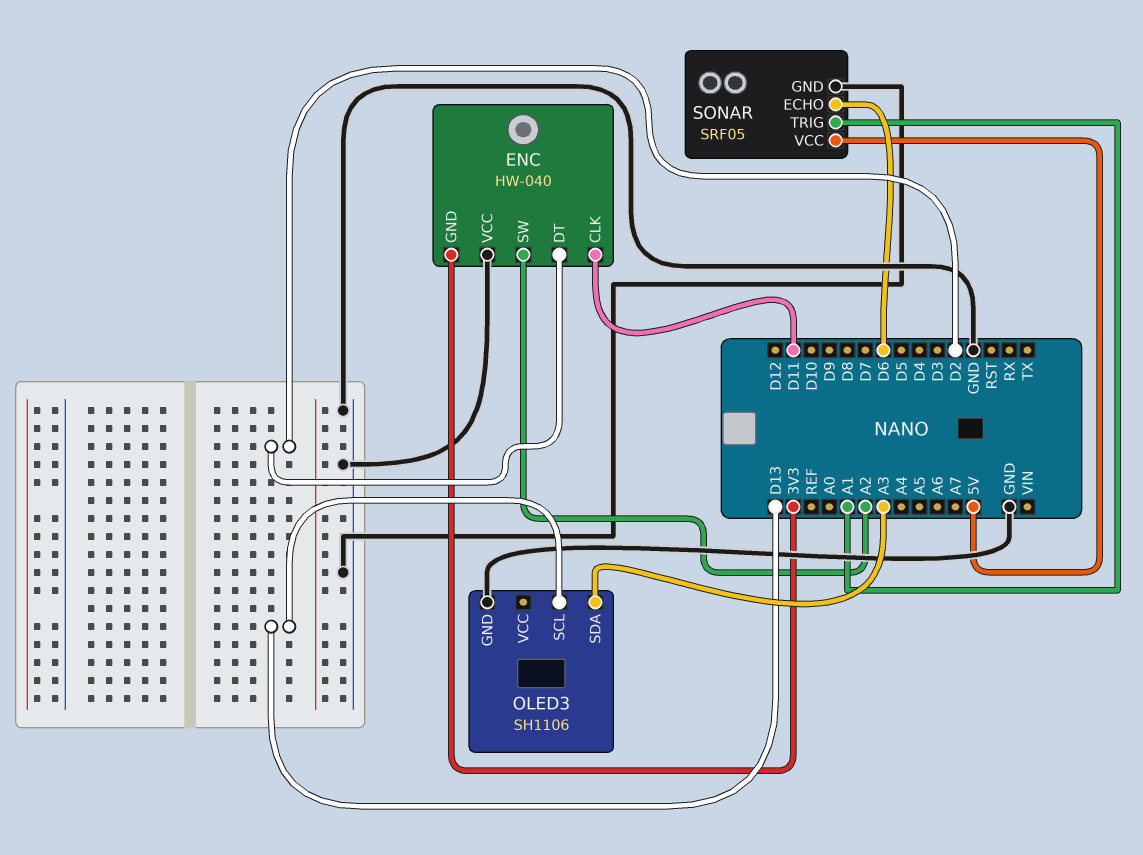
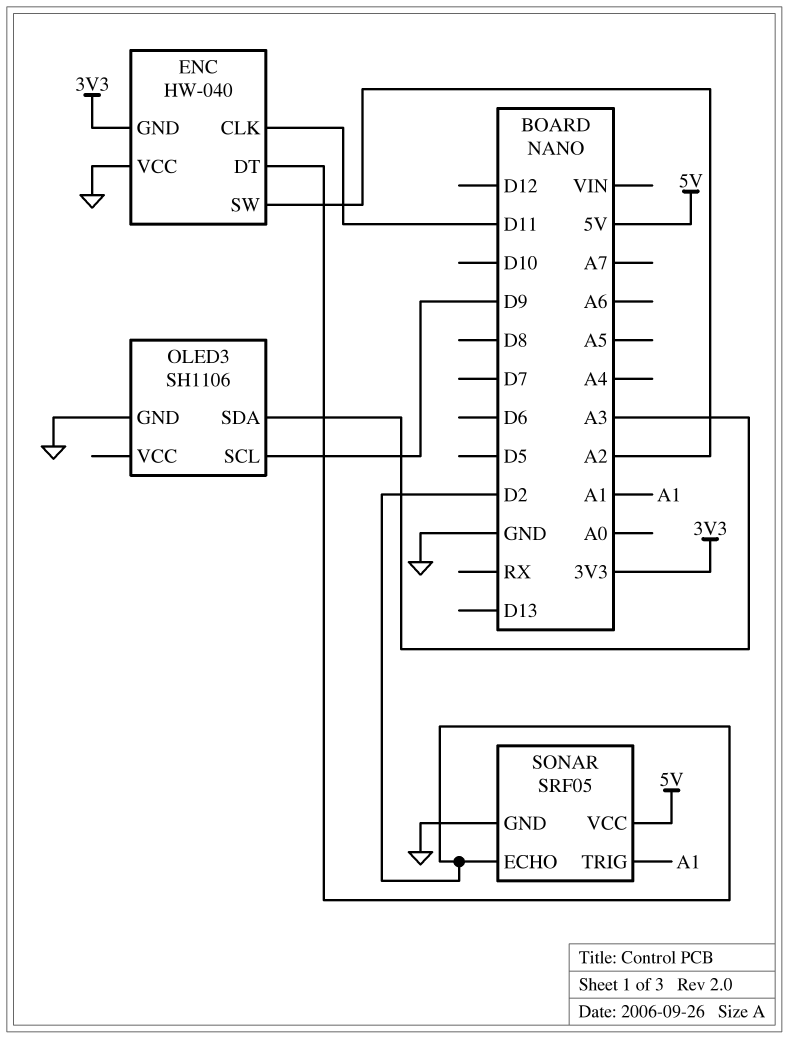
OLED3 pin SCL: D13 -> D9
SONAR pin ECHO: D6 -> D2

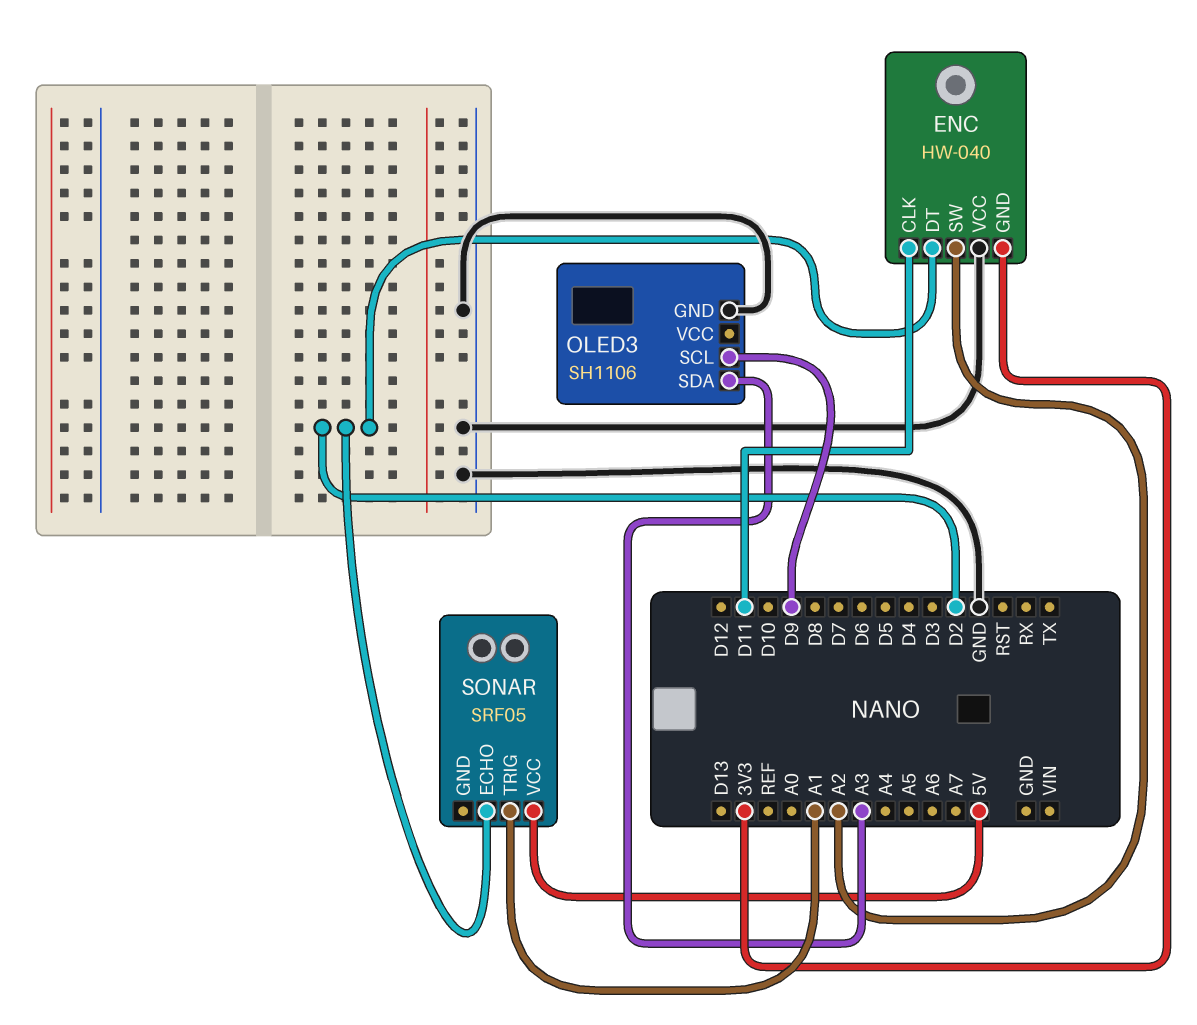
SONAR pin GND: GND -> none

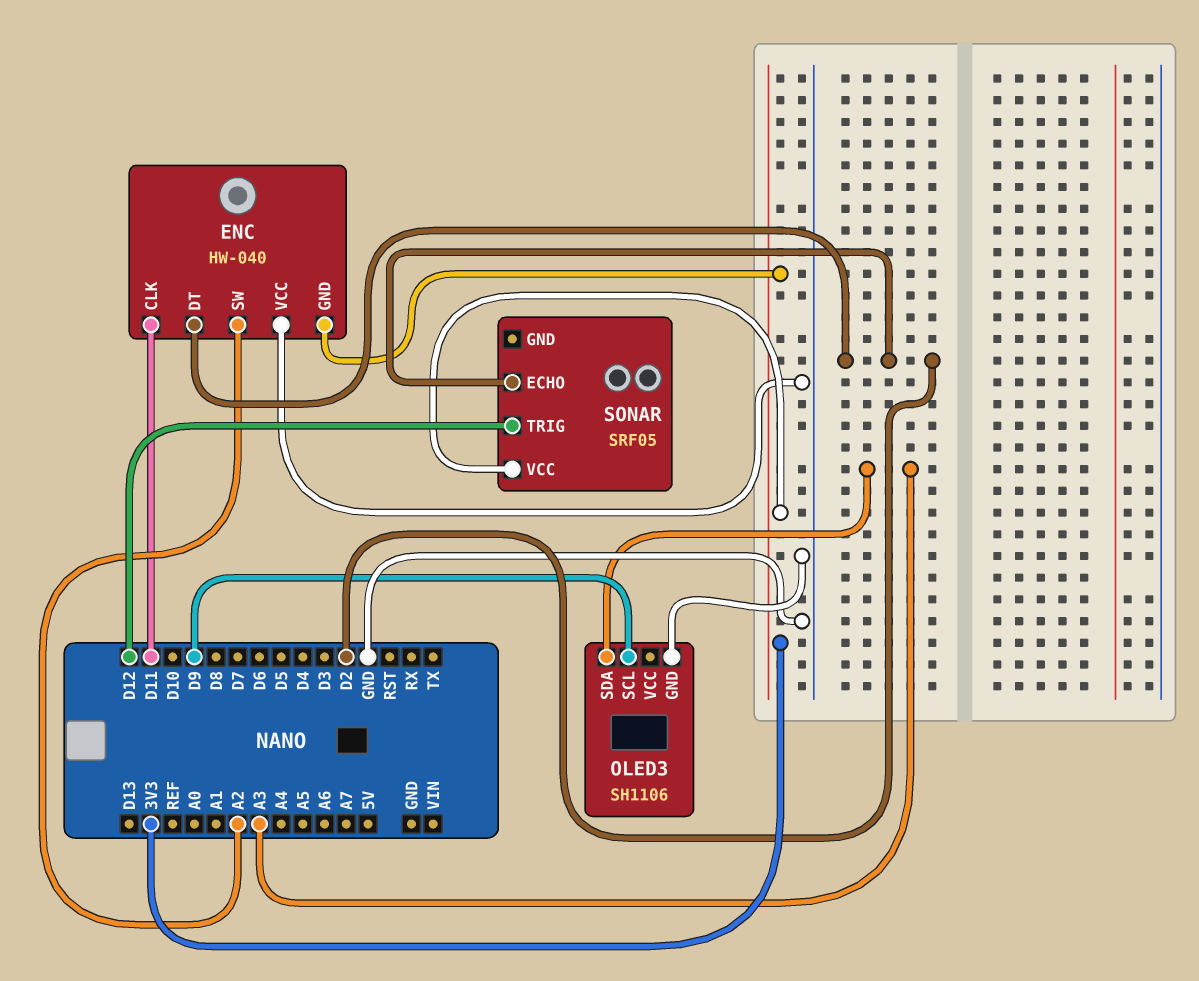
SONAR pin TRIG: A1 -> D12
SONAR pin VCC: 5V -> 3V3

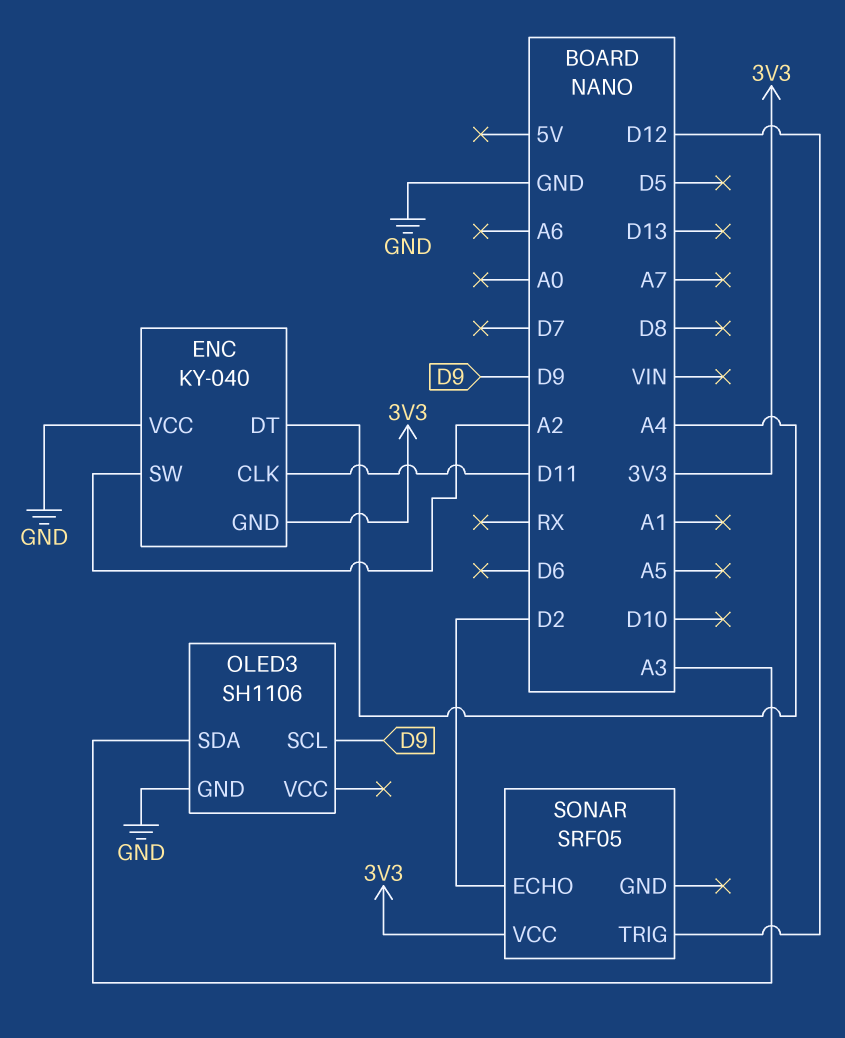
ENC: HW-040 -> KY-040
ENC pin DT: D2 -> A4

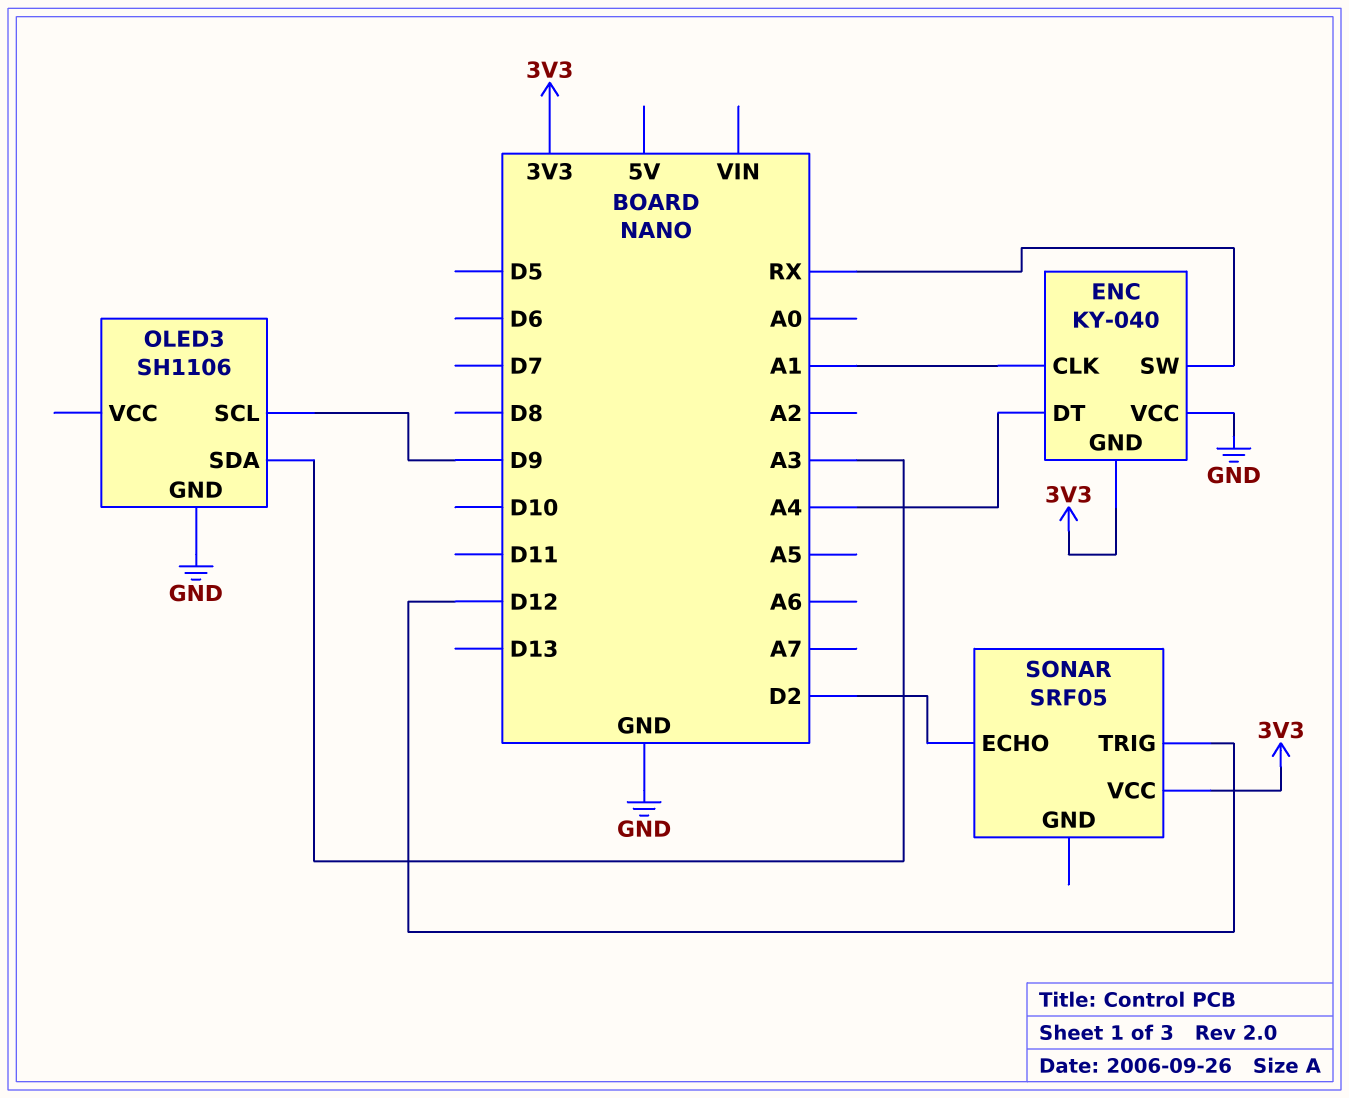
ENC pin CLK: D11 -> A1
ENC pin SW: A2 -> RX

